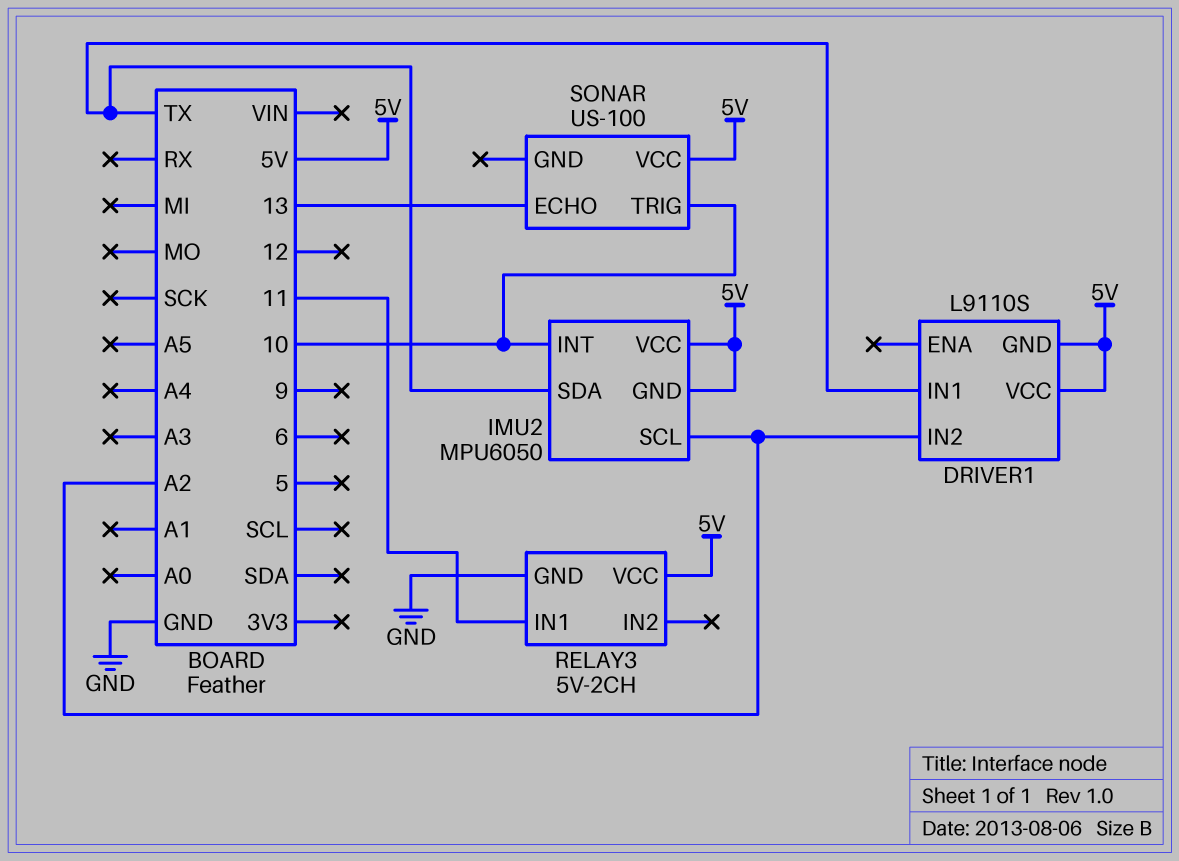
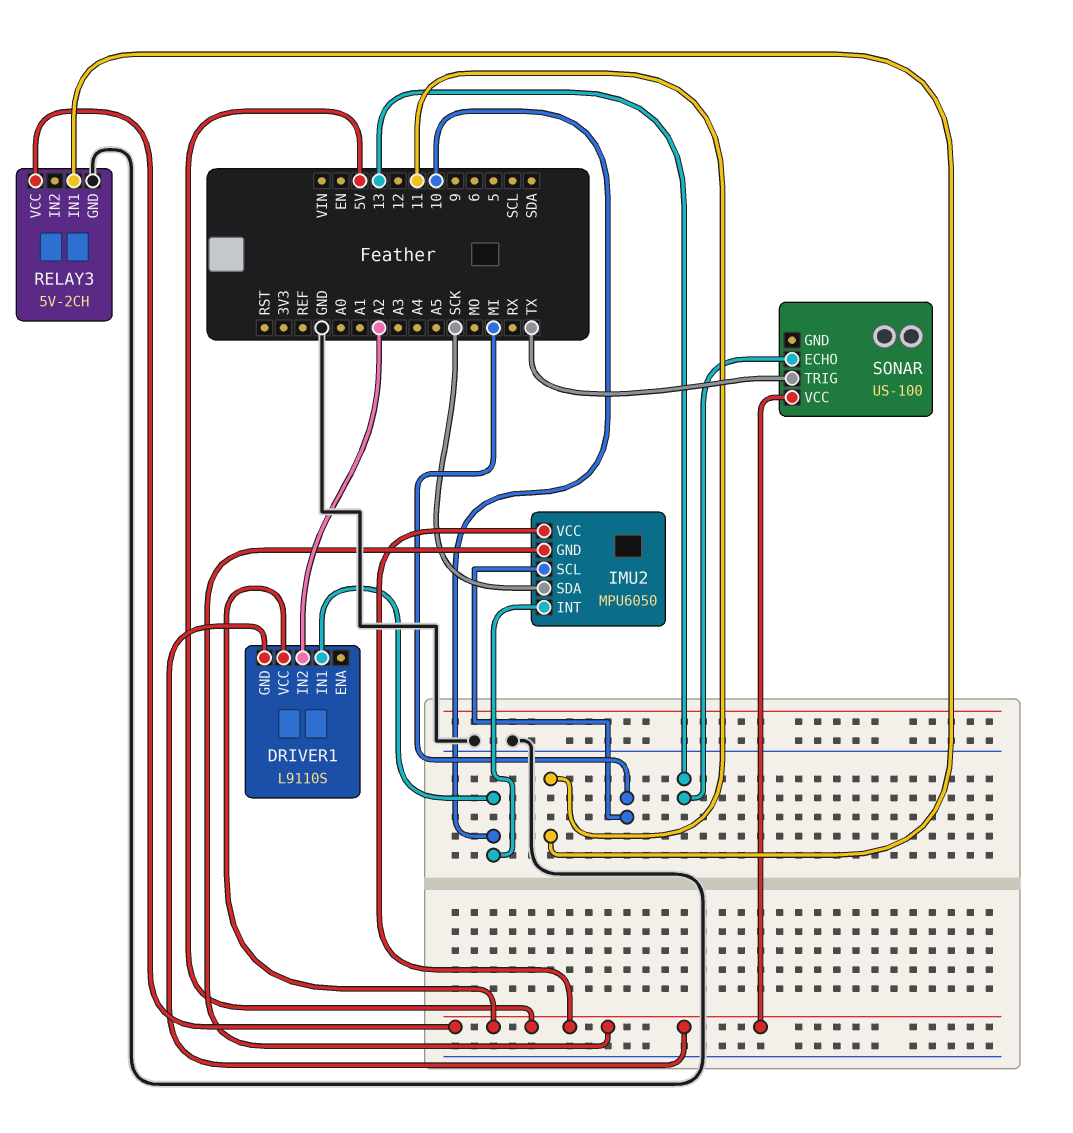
DRIVER1 pin IN1: TX -> 10
IMU2 pin SCL: A2 -> MI
IMU2 pin SDA: TX -> SCK
SONAR pin TRIG: 10 -> TX

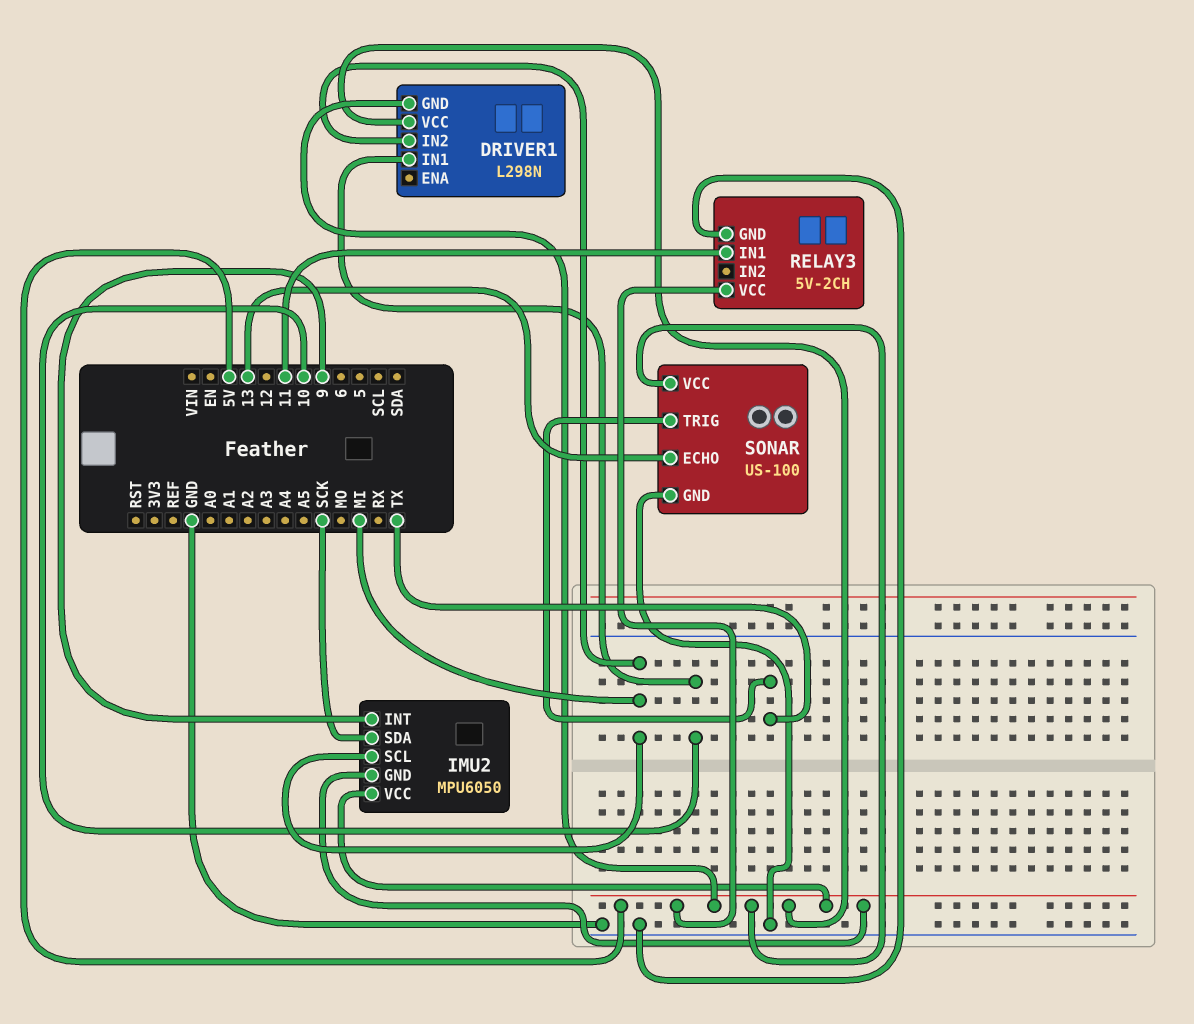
DRIVER1: L9110S -> L298N
DRIVER1 pin IN2: A2 -> MI
IMU2 pin INT: 10 -> 9
SONAR pin GND: none -> GND

